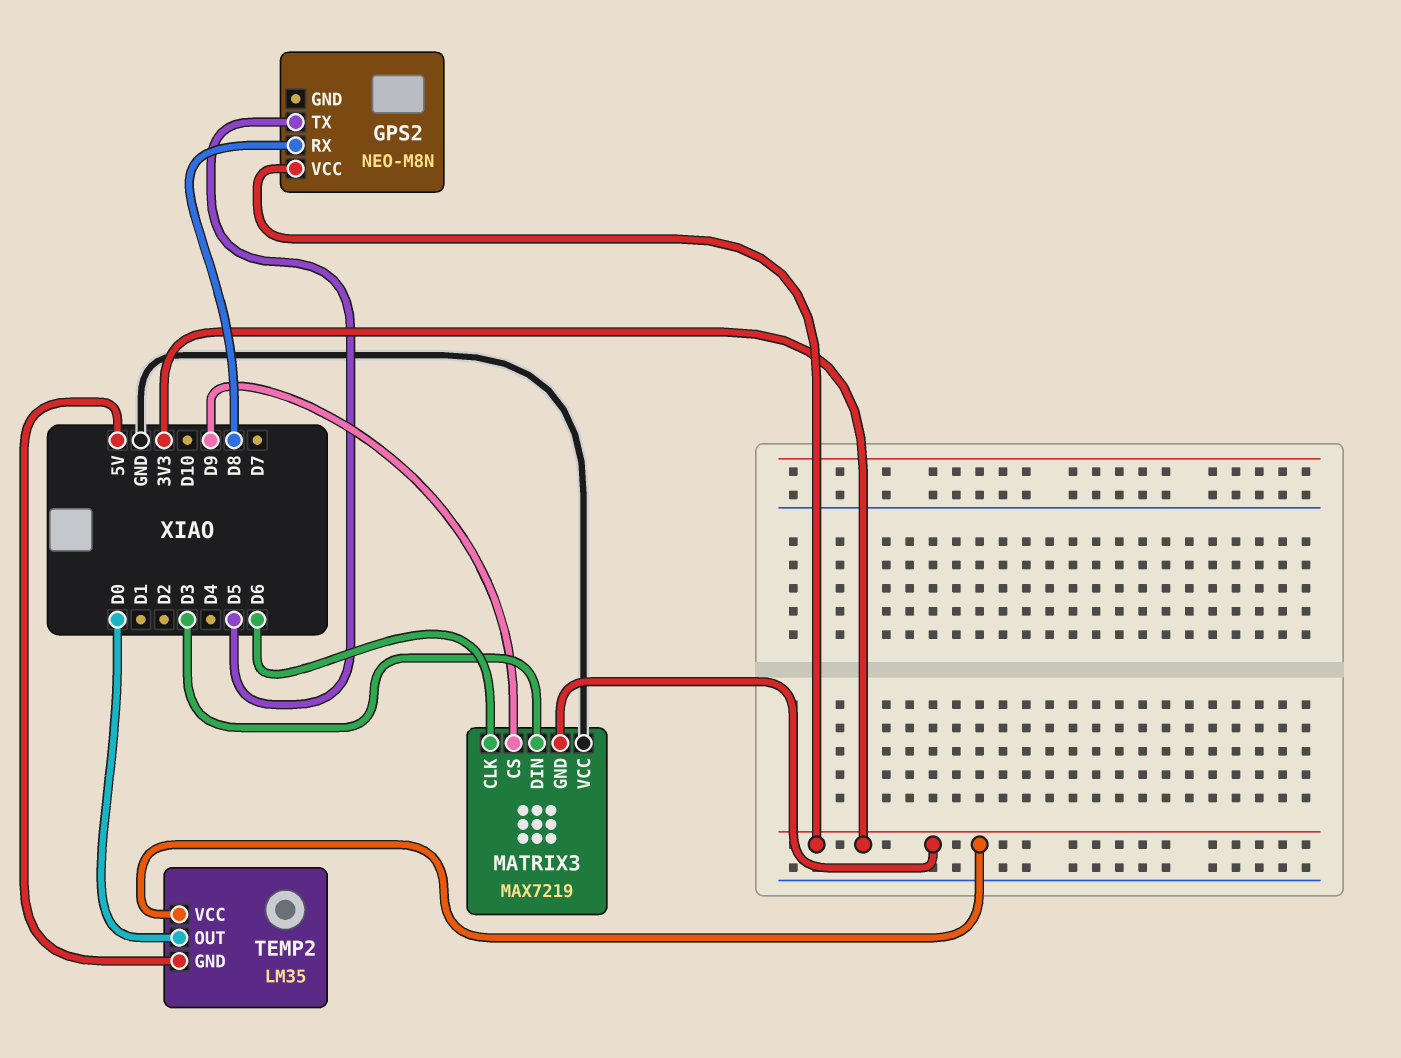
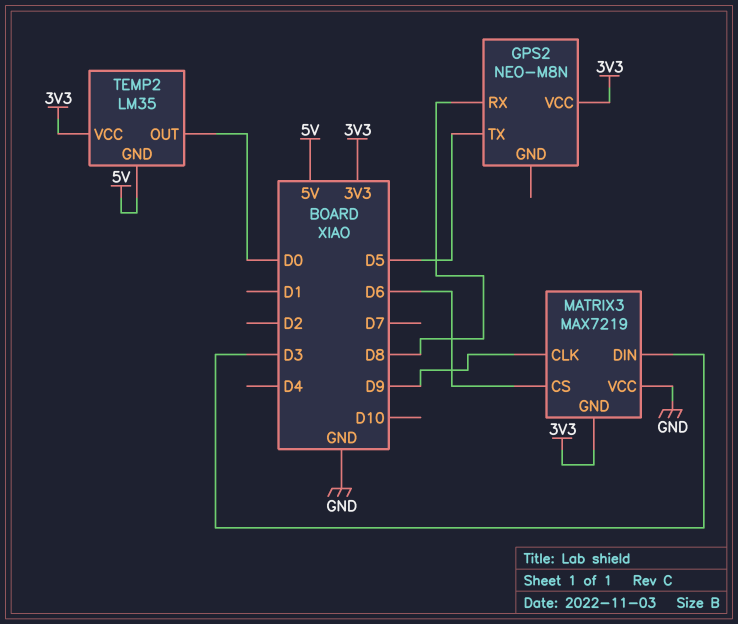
MATRIX3 pin CLK: D6 -> D9
MATRIX3 pin CS: D9 -> D6

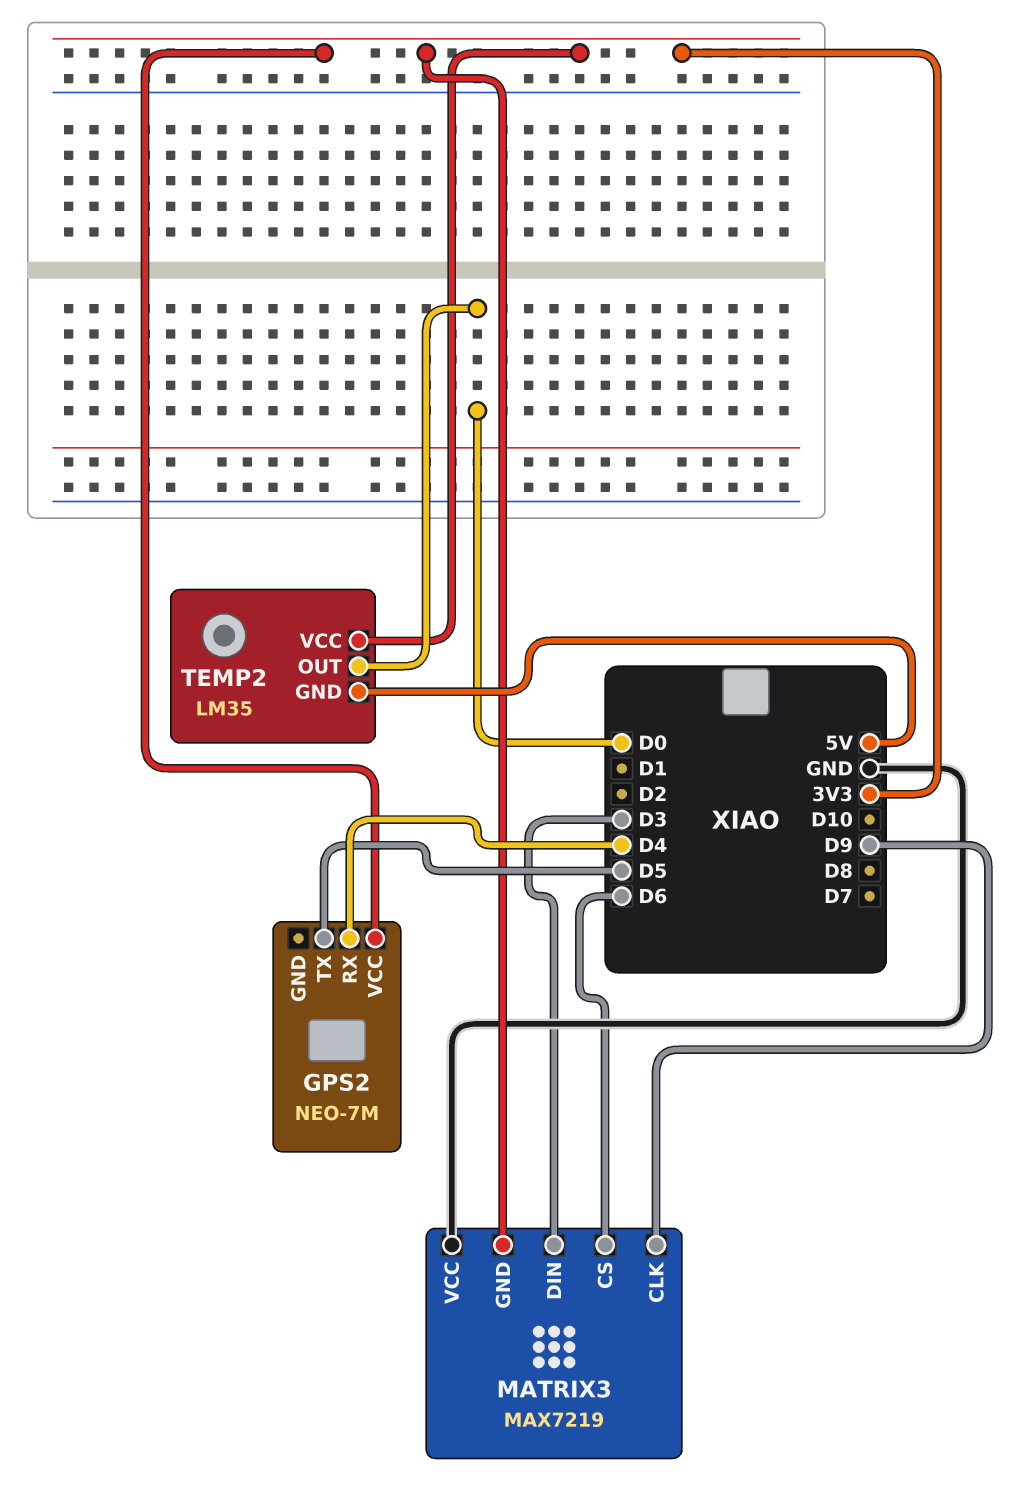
GPS2: NEO-M8N -> NEO-7M
GPS2 pin RX: D8 -> D4

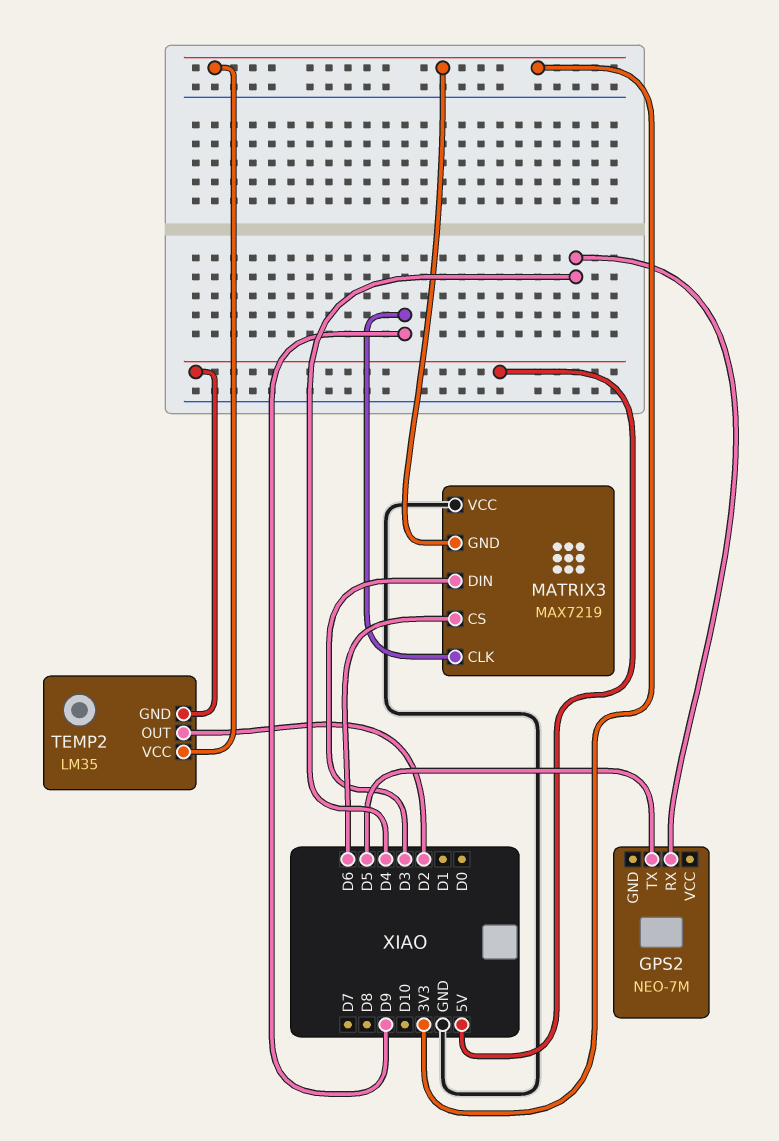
GPS2 pin VCC: 3V3 -> none
TEMP2 pin OUT: D0 -> D2

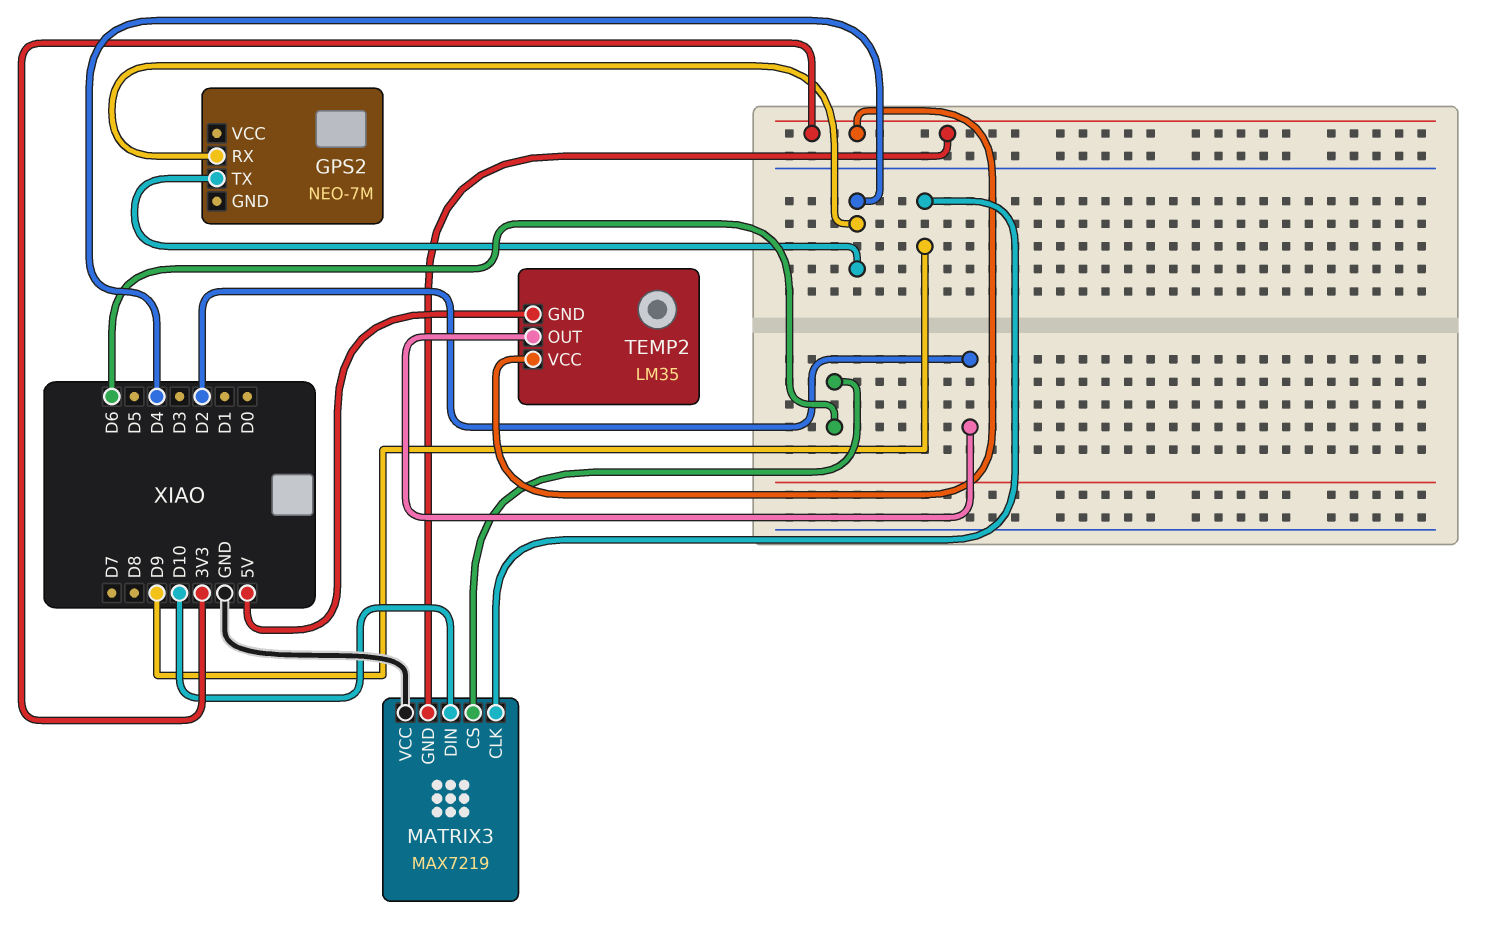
GPS2 pin TX: D5 -> D4
MATRIX3 pin DIN: D3 -> D10

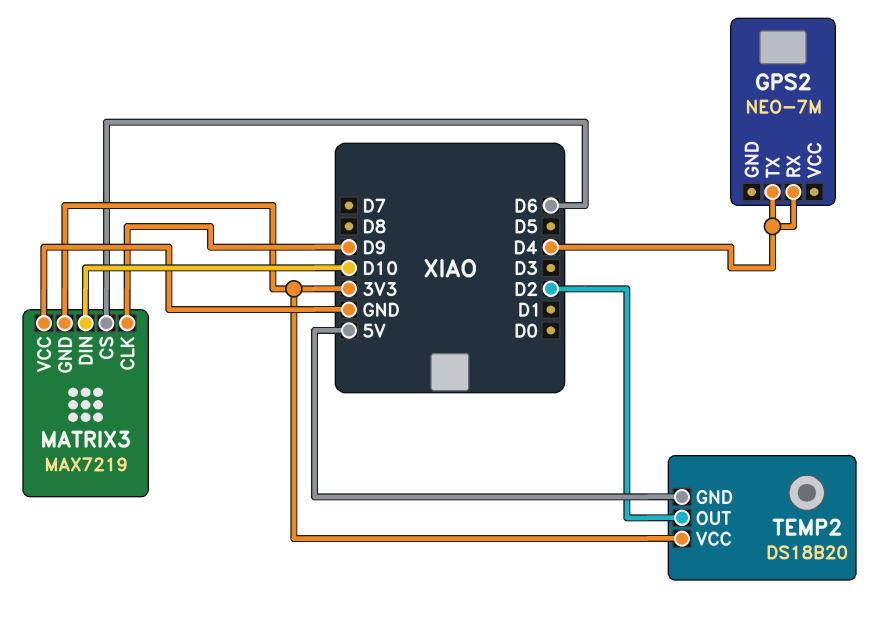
TEMP2: LM35 -> DS18B20

